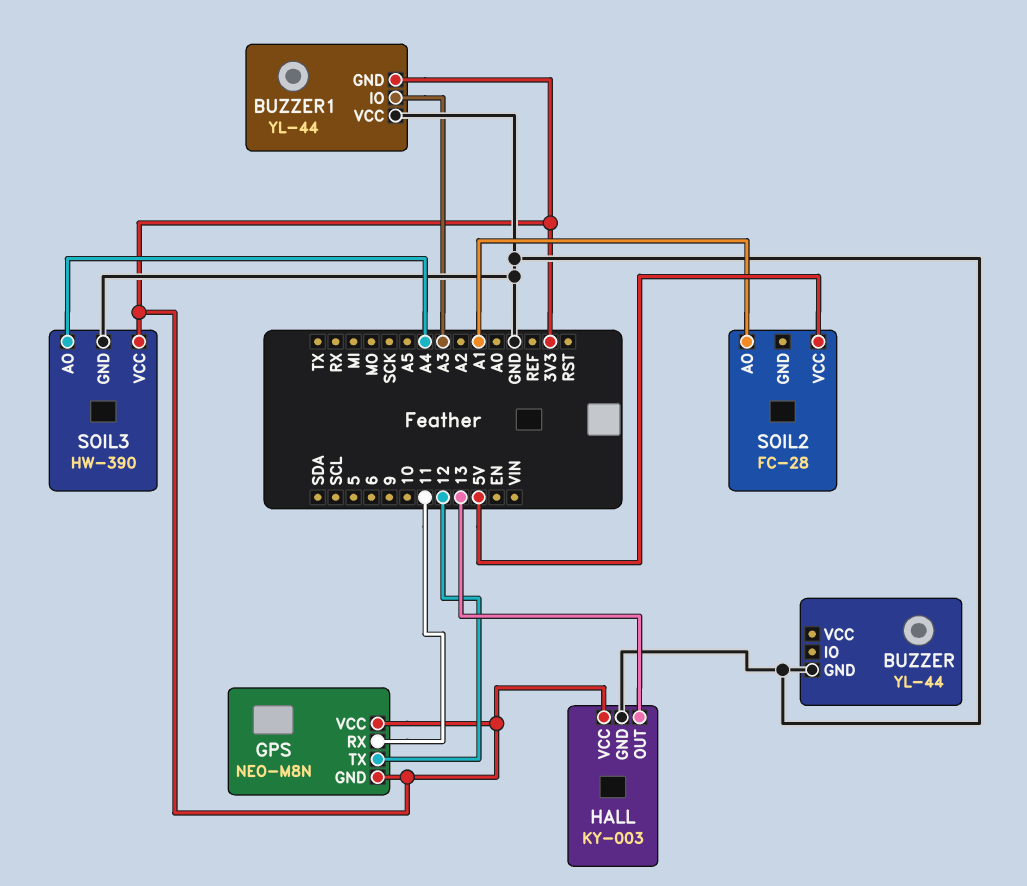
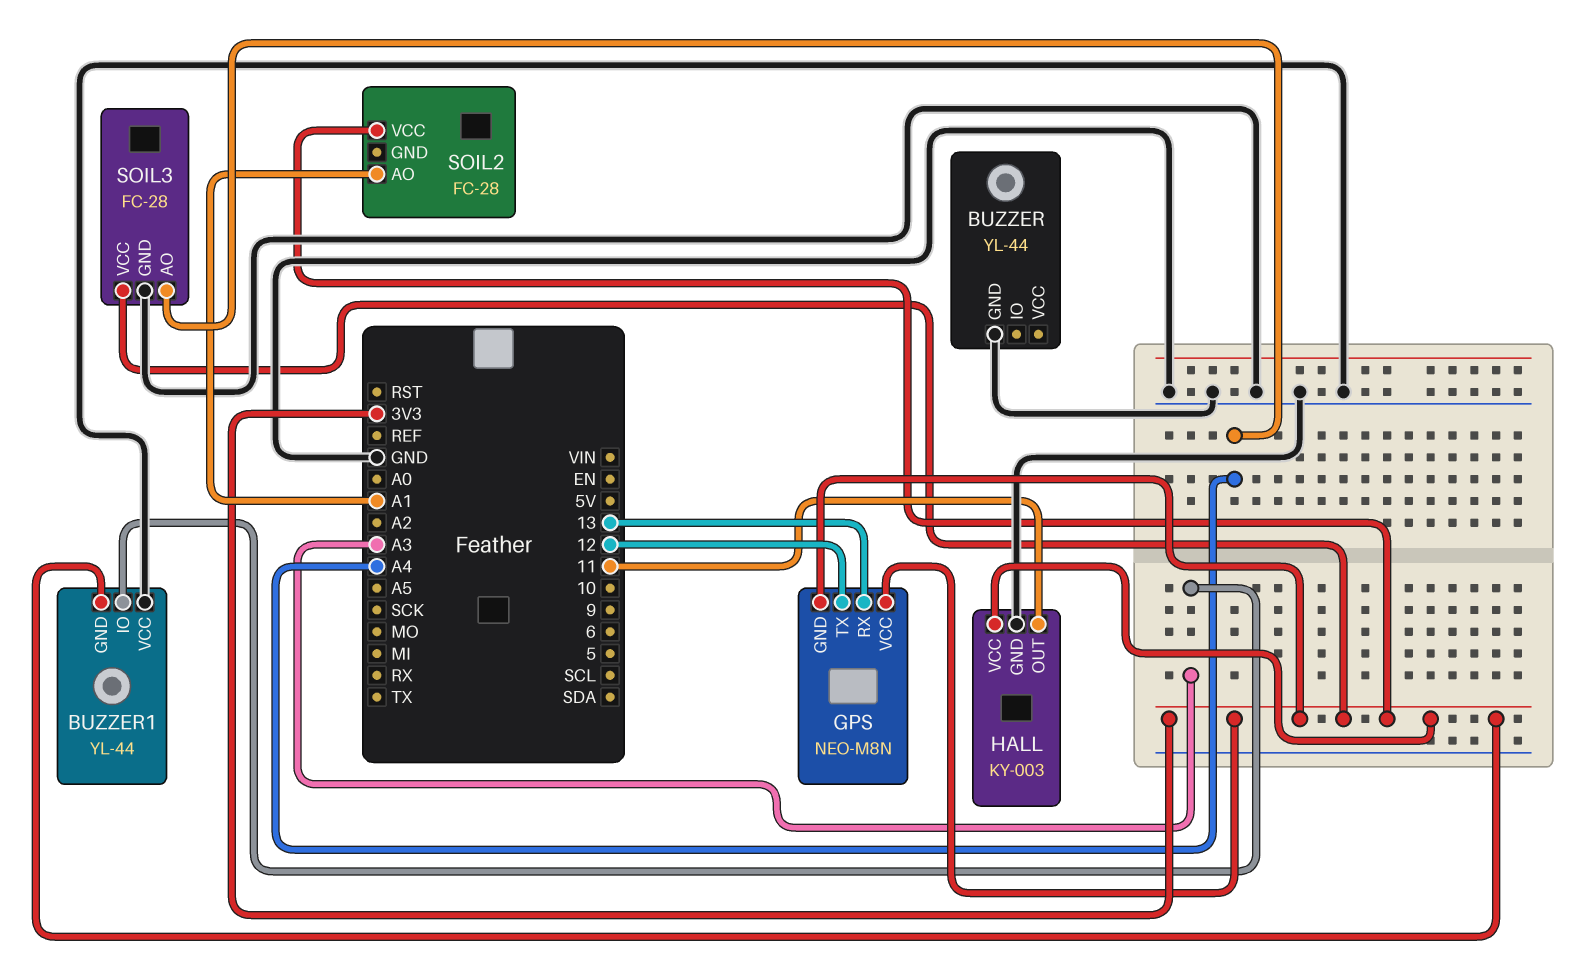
GPS pin RX: 11 -> 13
HALL pin OUT: 13 -> 11
SOIL2 pin VCC: 5V -> 3V3
SOIL3: HW-390 -> FC-28

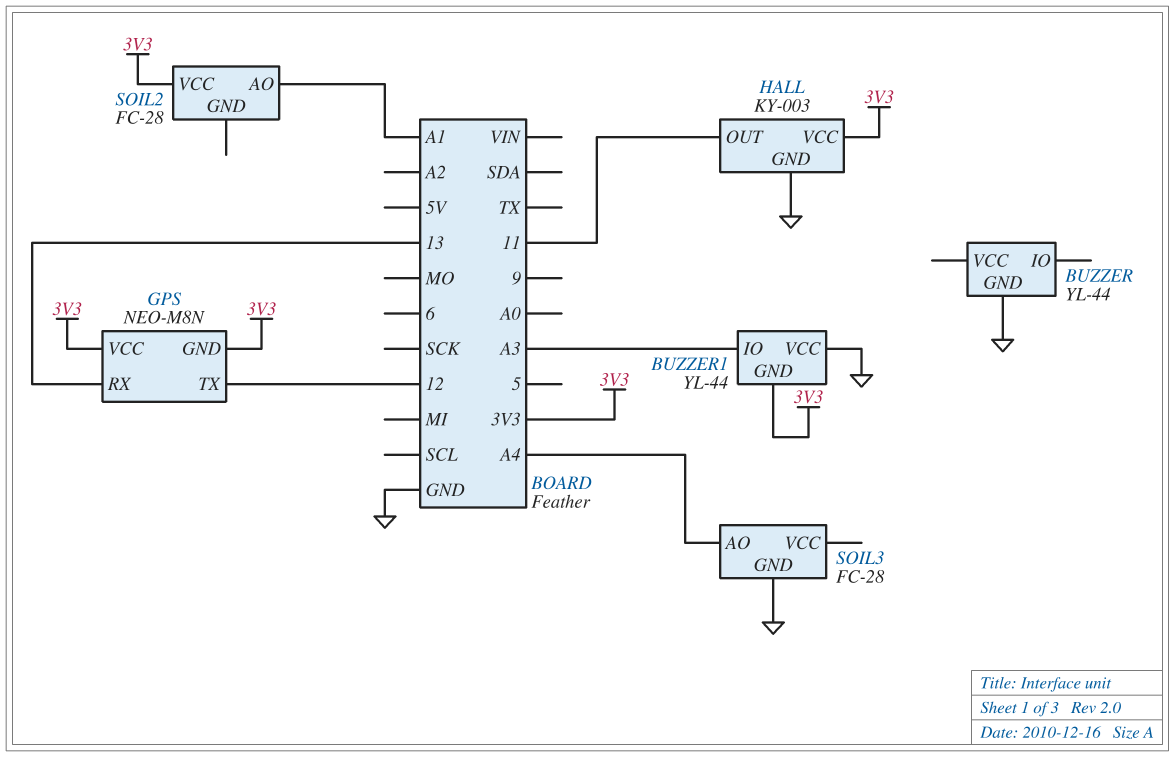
SOIL3 pin VCC: 3V3 -> none

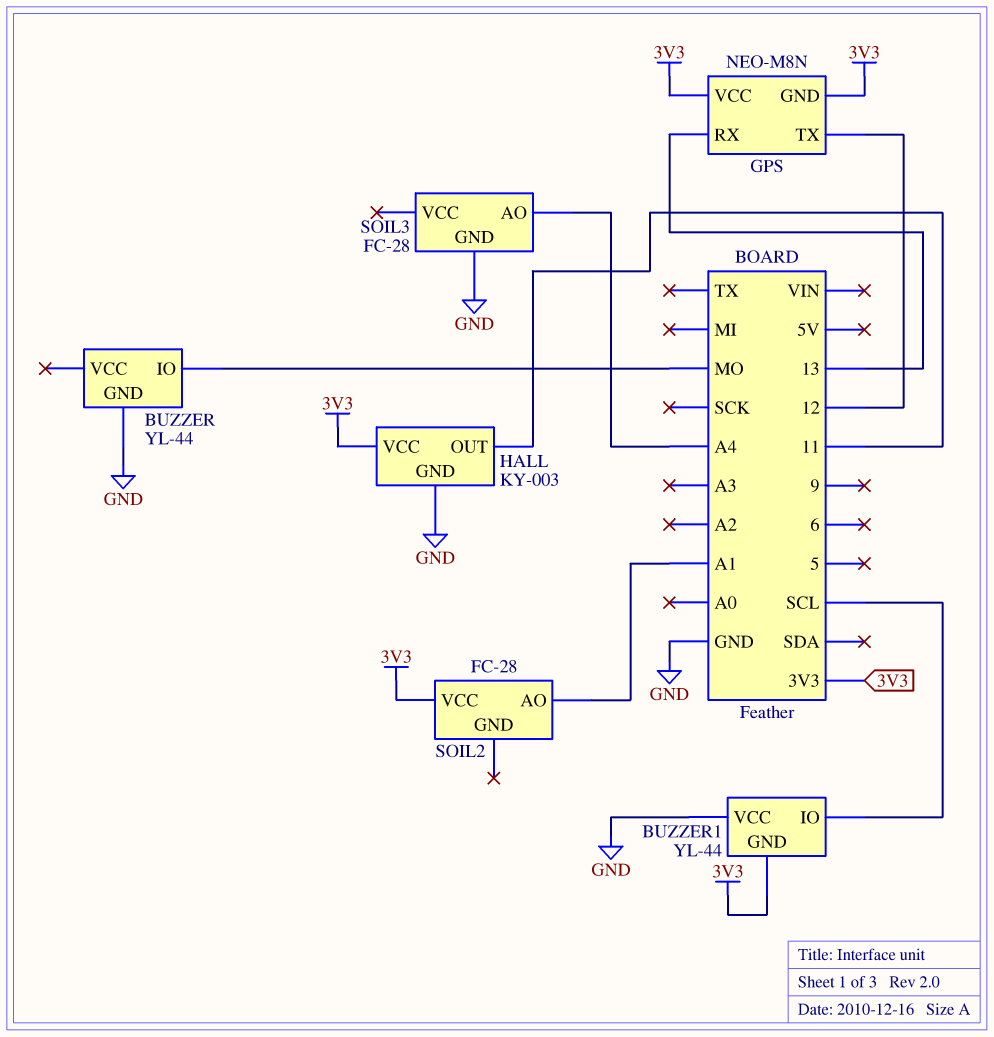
BUZZER pin IO: none -> MO
BUZZER1 pin IO: A3 -> SCL

